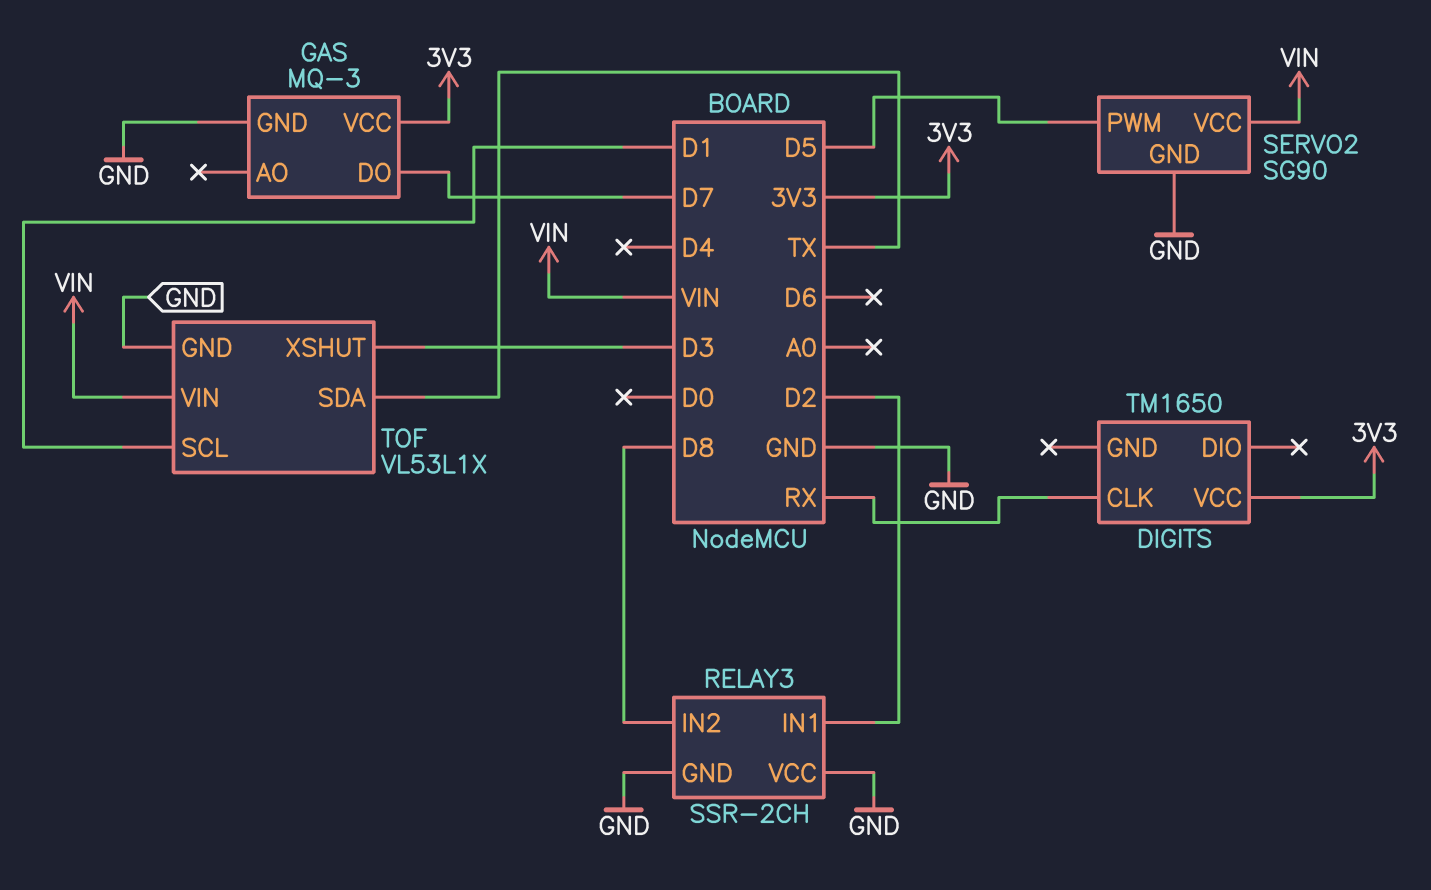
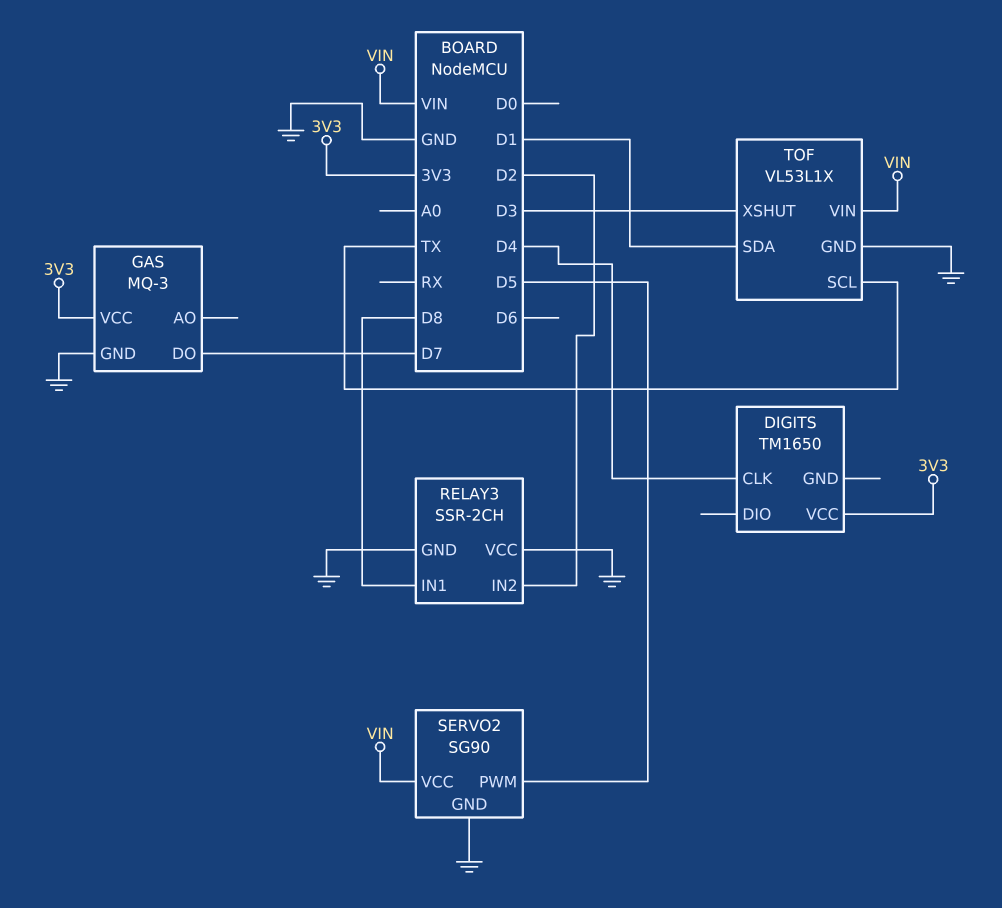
DIGITS pin CLK: RX -> D4
RELAY3 pin IN1: D2 -> D8
RELAY3 pin IN2: D8 -> D2
TOF pin SCL: D1 -> TX
TOF pin SDA: TX -> D1

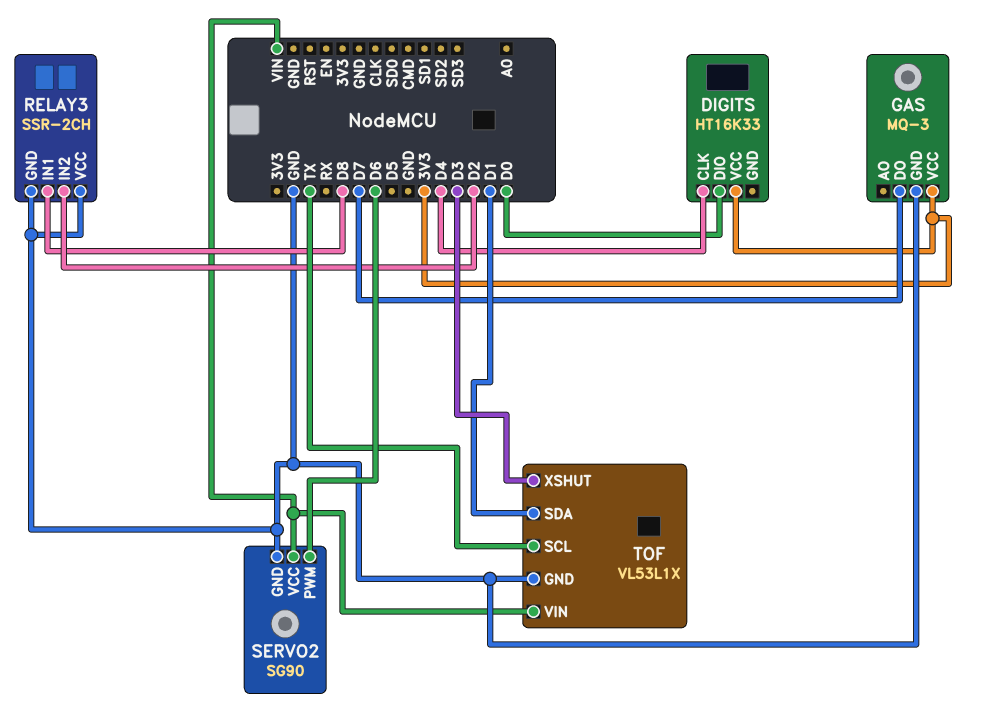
DIGITS: TM1650 -> HT16K33
DIGITS pin DIO: none -> D0
SERVO2 pin PWM: D5 -> D6

